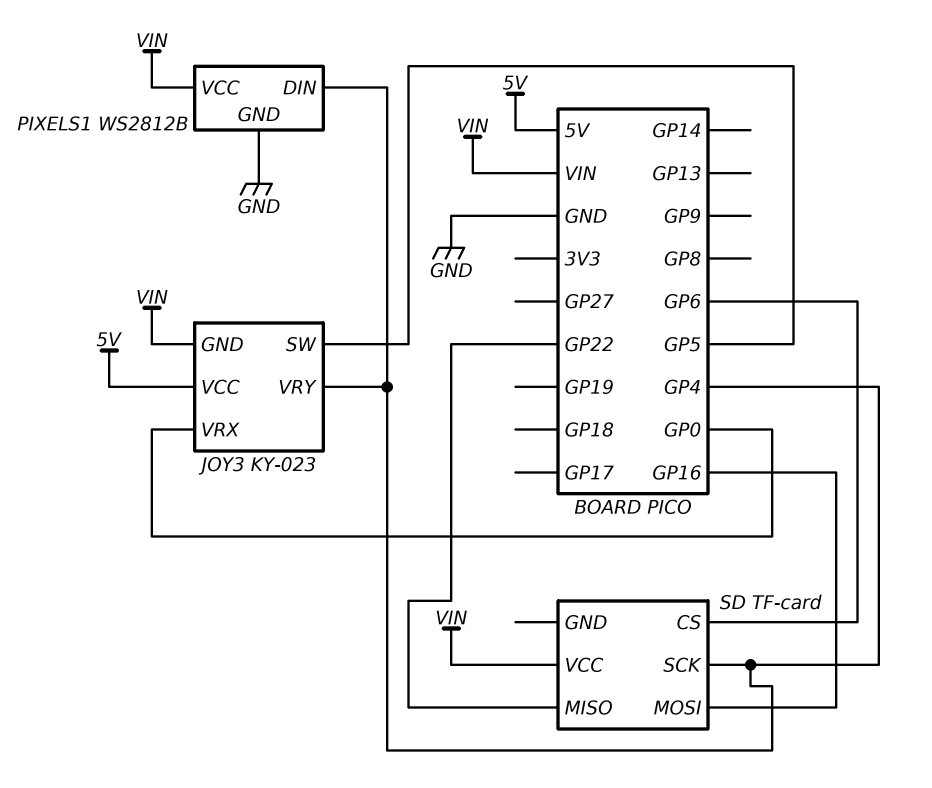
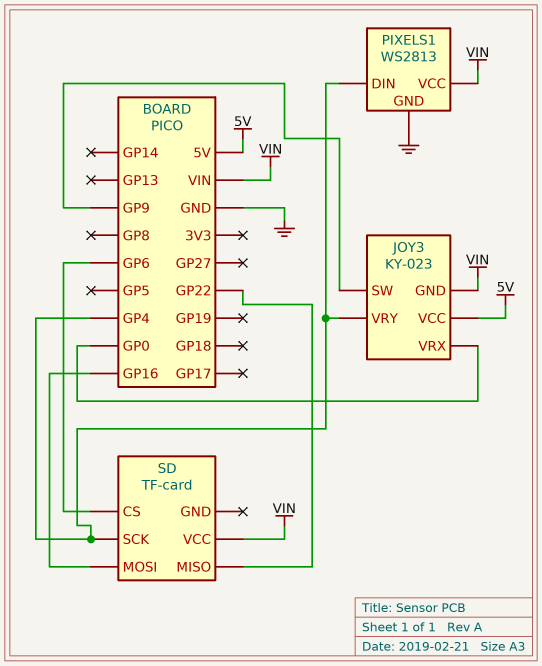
JOY3 pin SW: GP5 -> GP9
PIXELS1: WS2812B -> WS2813

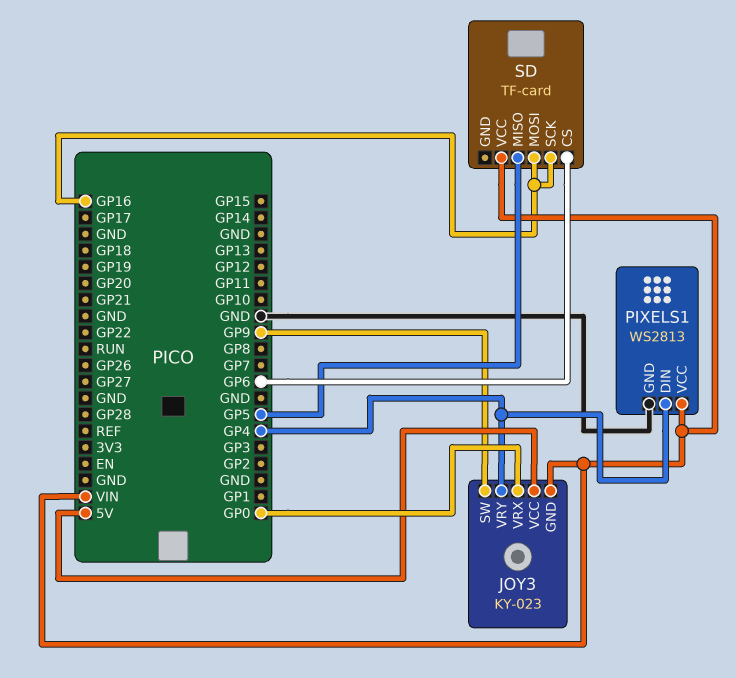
SD pin MISO: GP22 -> GP5
SD pin SCK: GP4 -> GP16

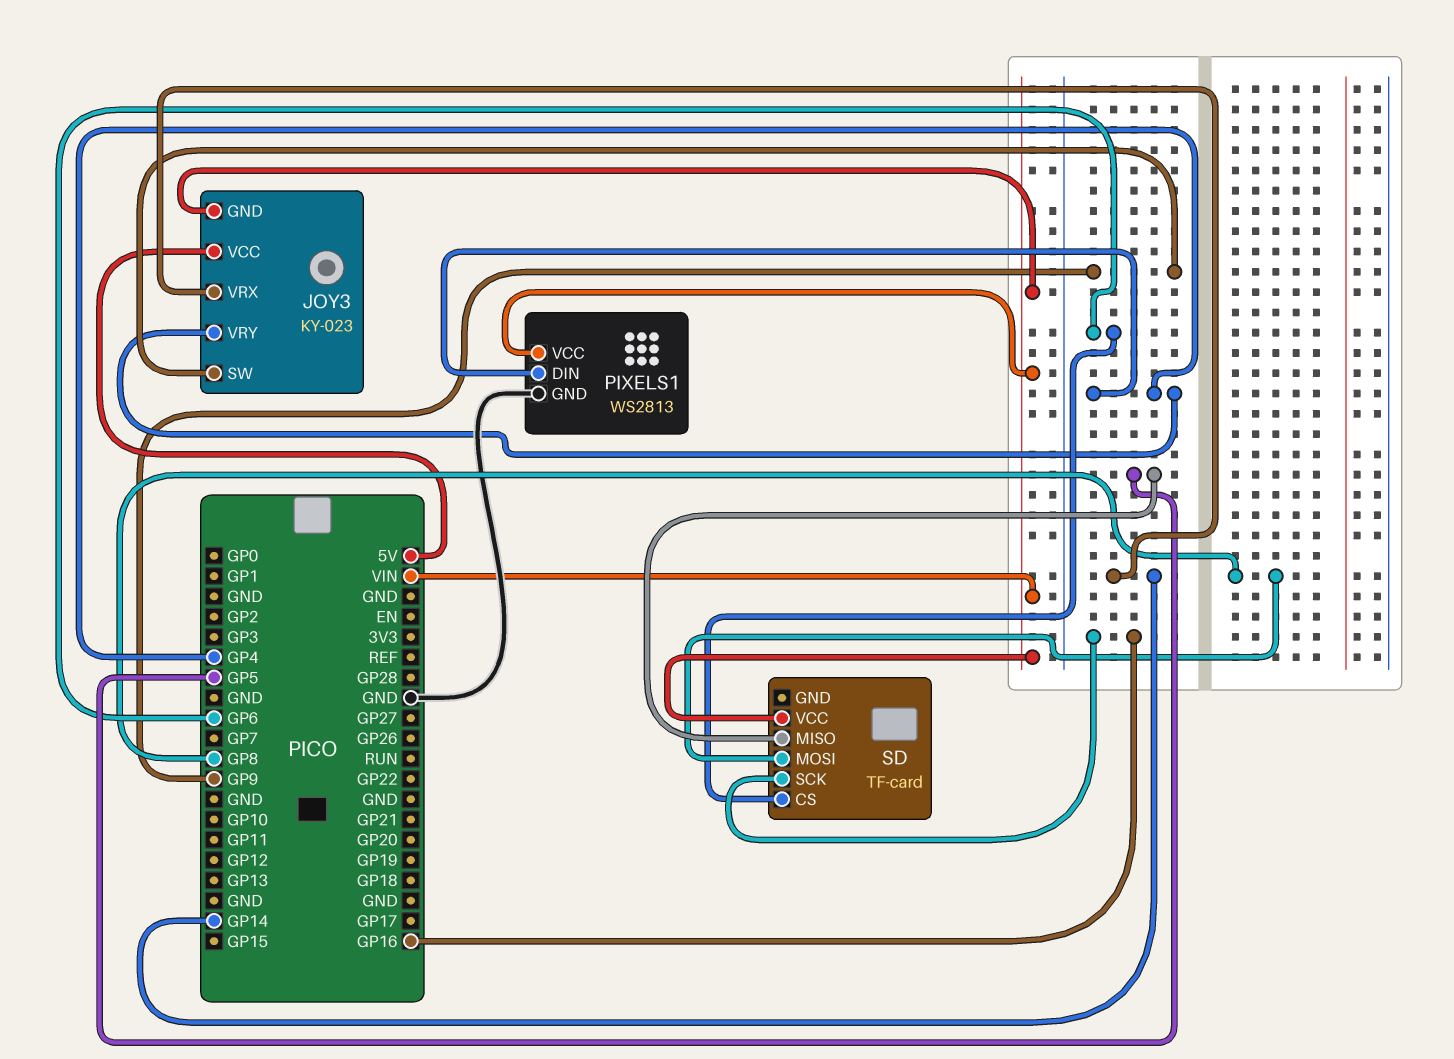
JOY3 pin VRX: GP0 -> GP14
SD pin MOSI: GP16 -> GP8

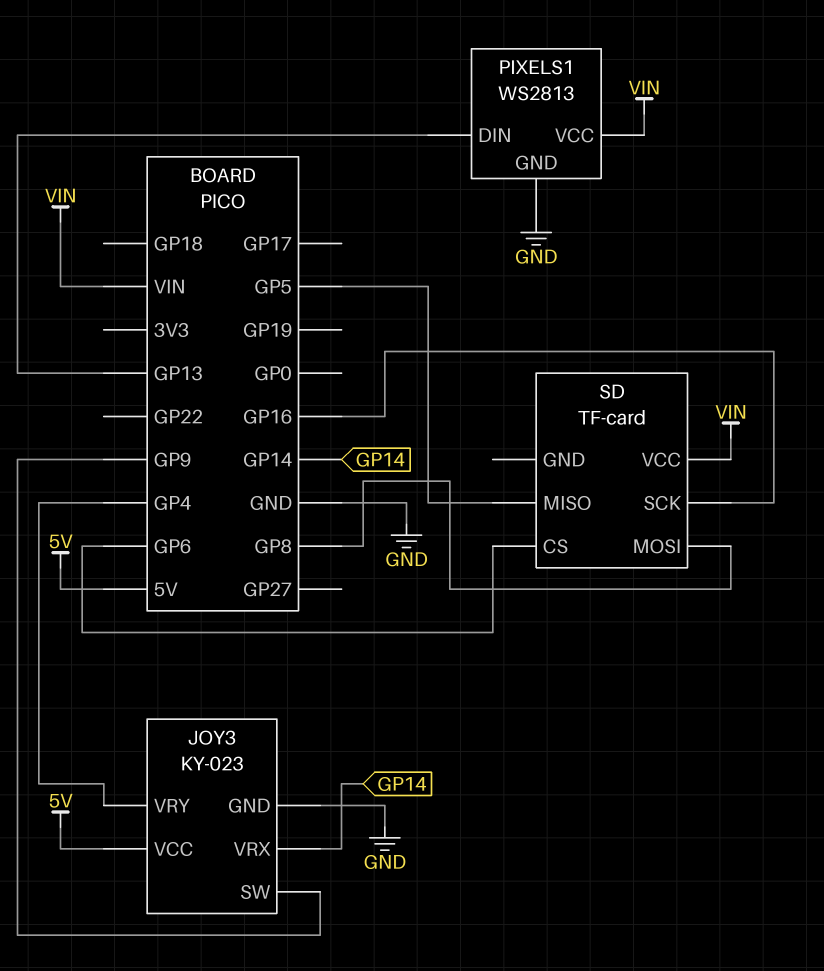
JOY3 pin GND: VIN -> GND
PIXELS1 pin DIN: GP4 -> GP13

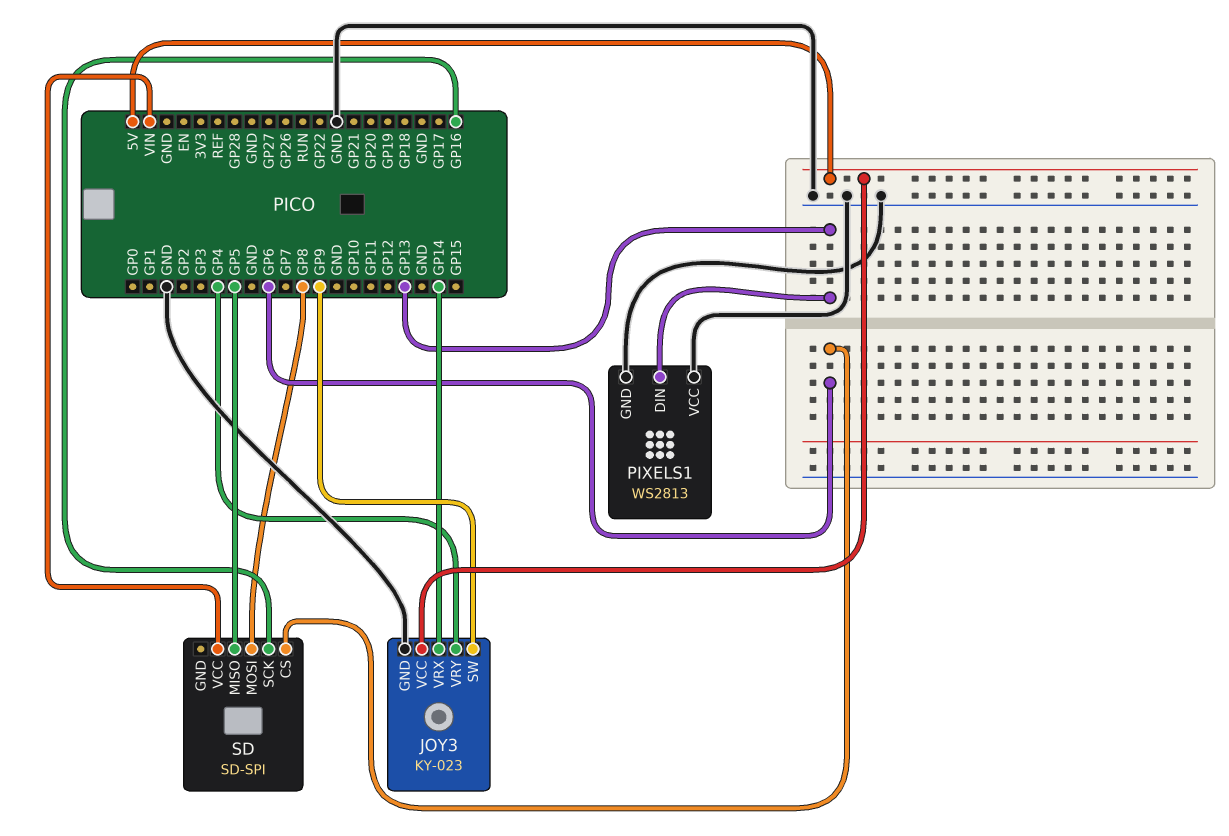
PIXELS1 pin VCC: VIN -> GND
SD: TF-card -> SD-SPI

